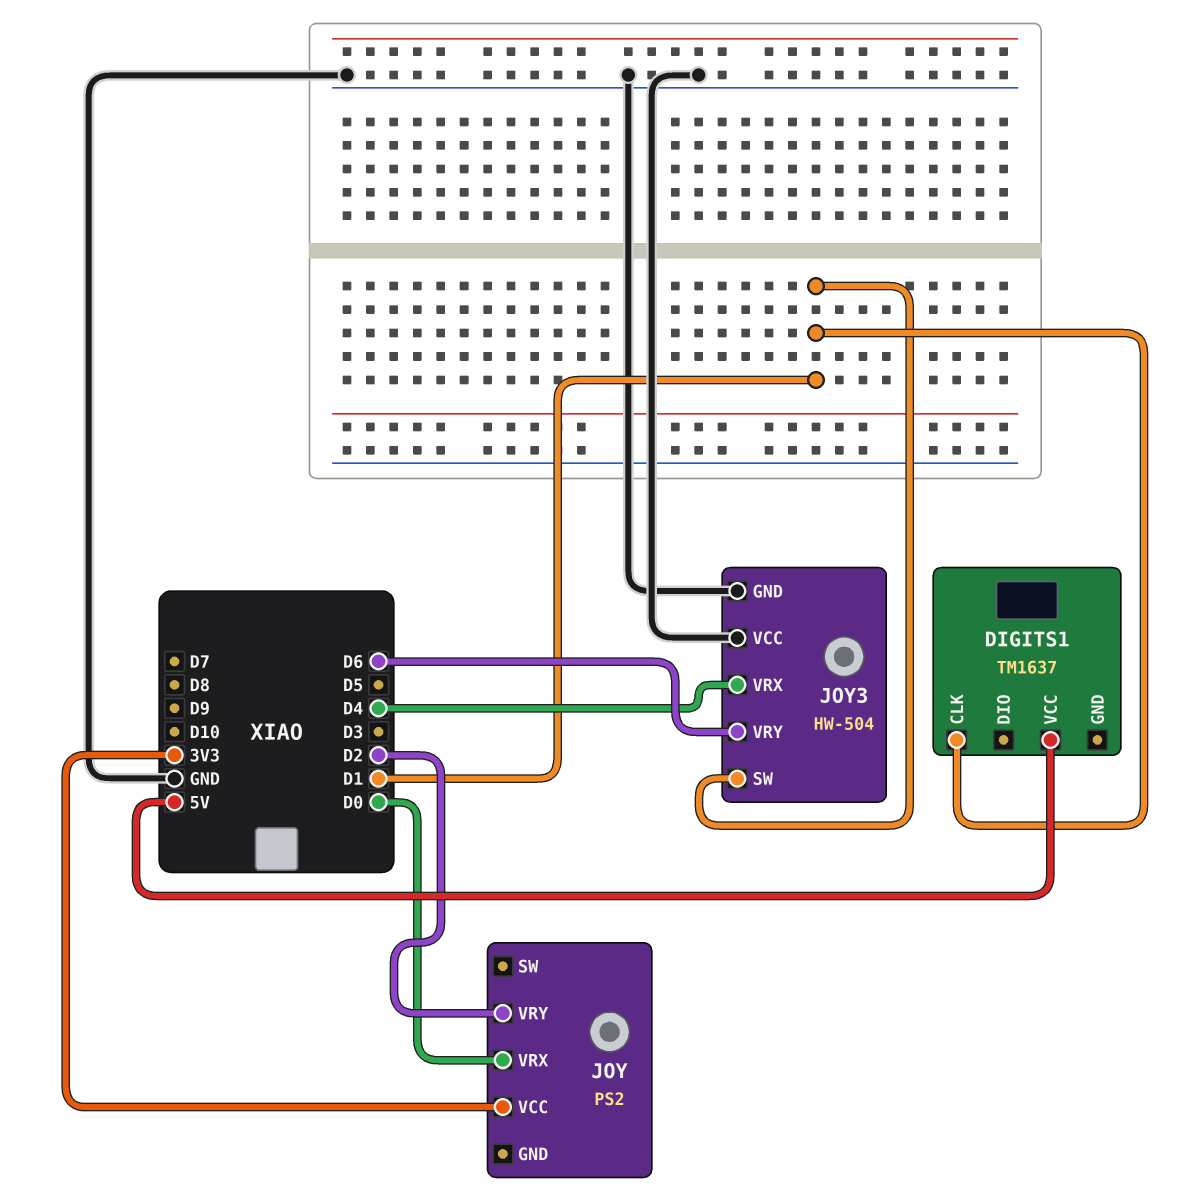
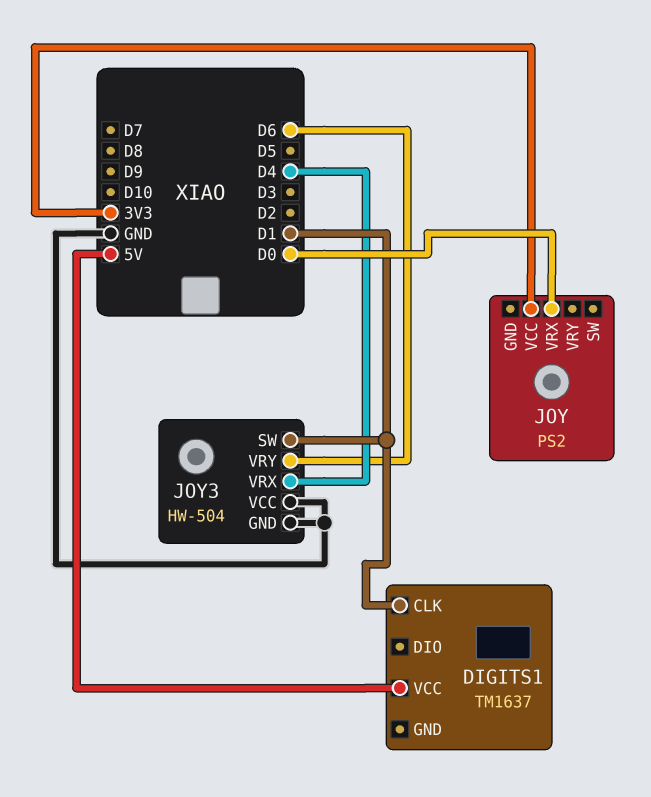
JOY pin VRY: D2 -> none

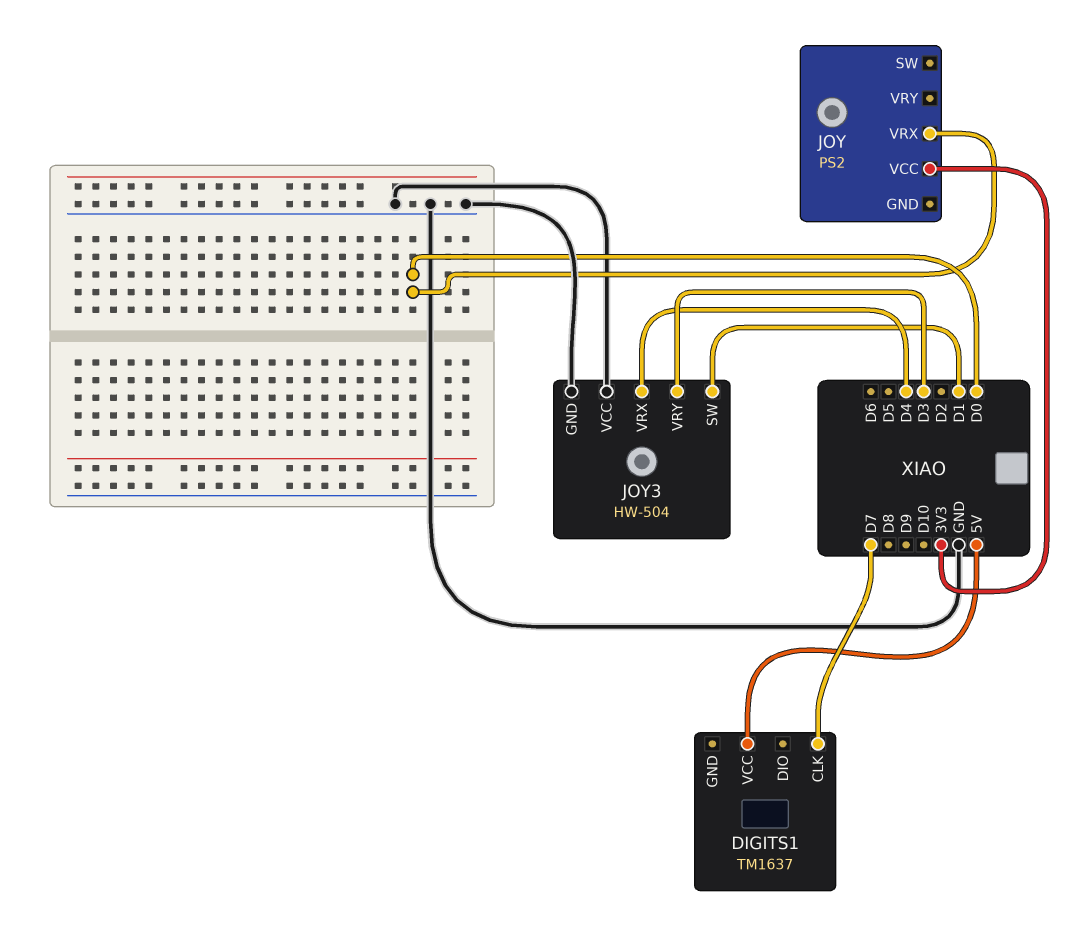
DIGITS1 pin CLK: D1 -> D7
JOY3 pin VRY: D6 -> D3

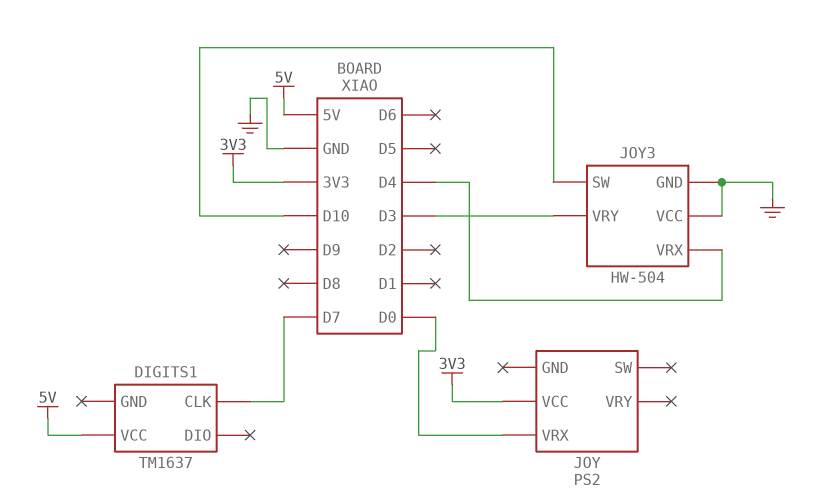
JOY3 pin SW: D1 -> D10

